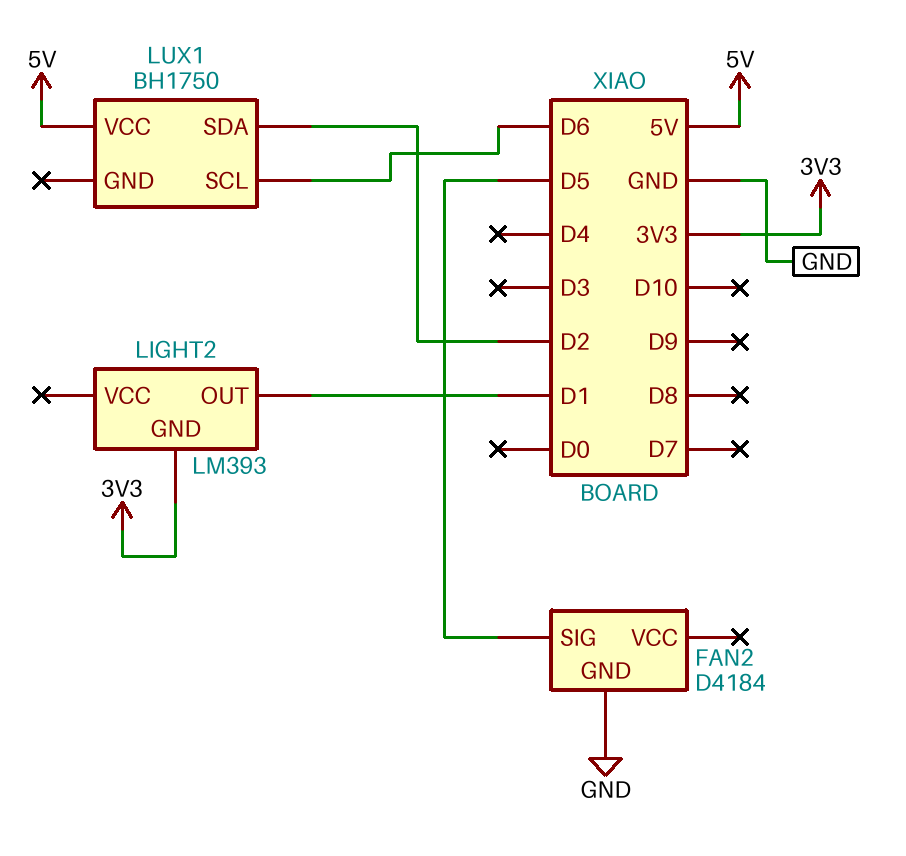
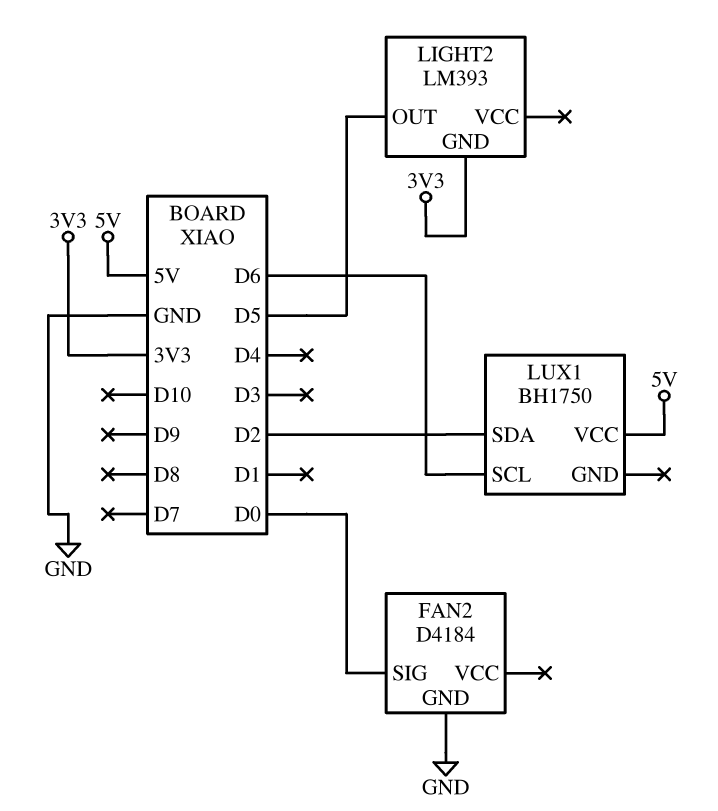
FAN2 pin SIG: D5 -> D0
LIGHT2 pin OUT: D1 -> D5

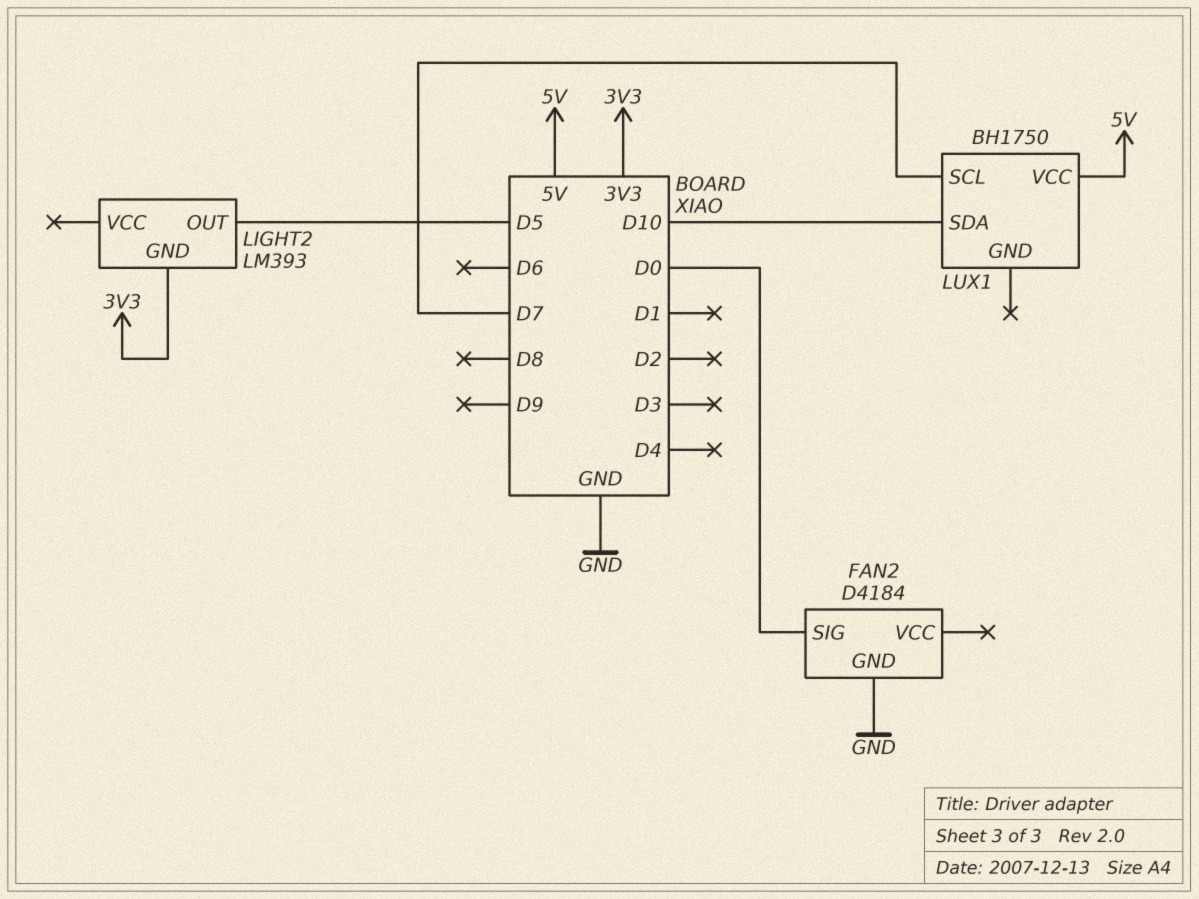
LUX1 pin SCL: D6 -> D7
LUX1 pin SDA: D2 -> D10

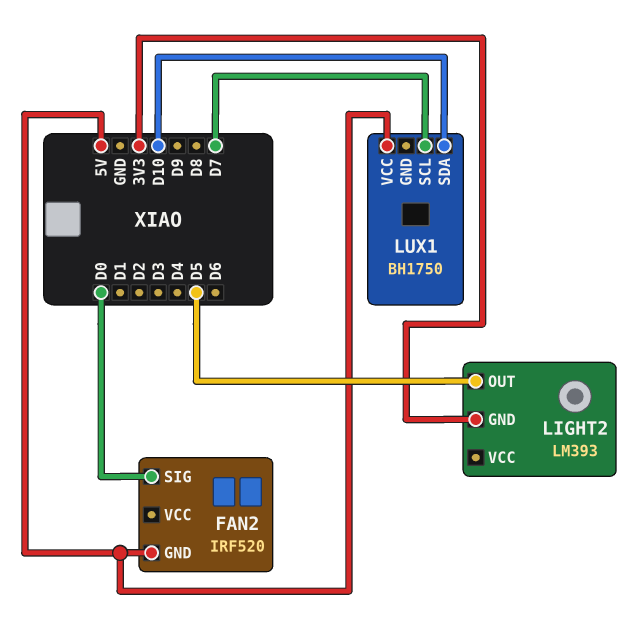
FAN2: D4184 -> IRF520
FAN2 pin GND: GND -> 5V

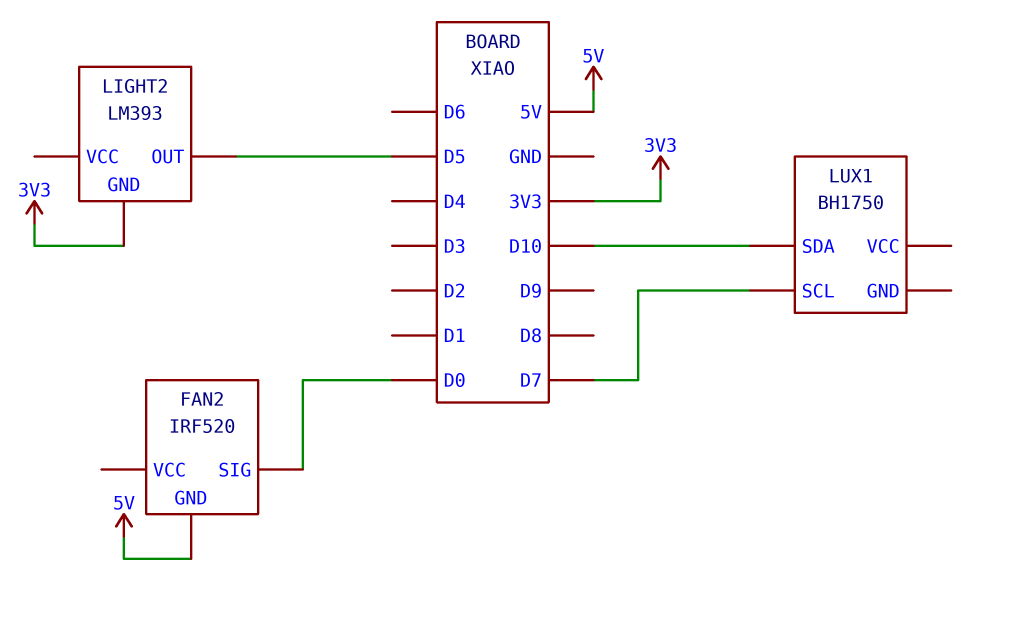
LUX1 pin VCC: 5V -> none

